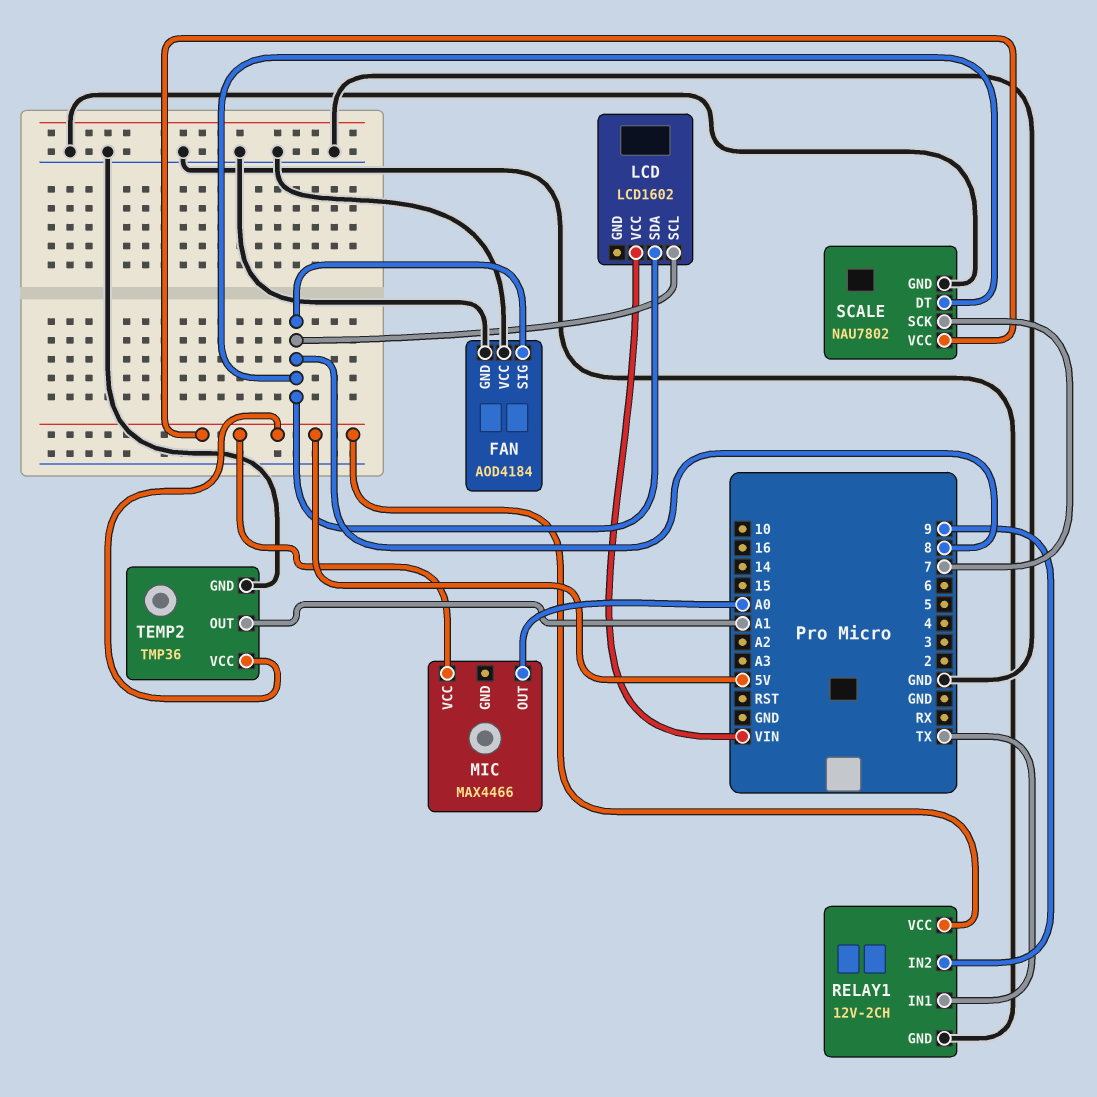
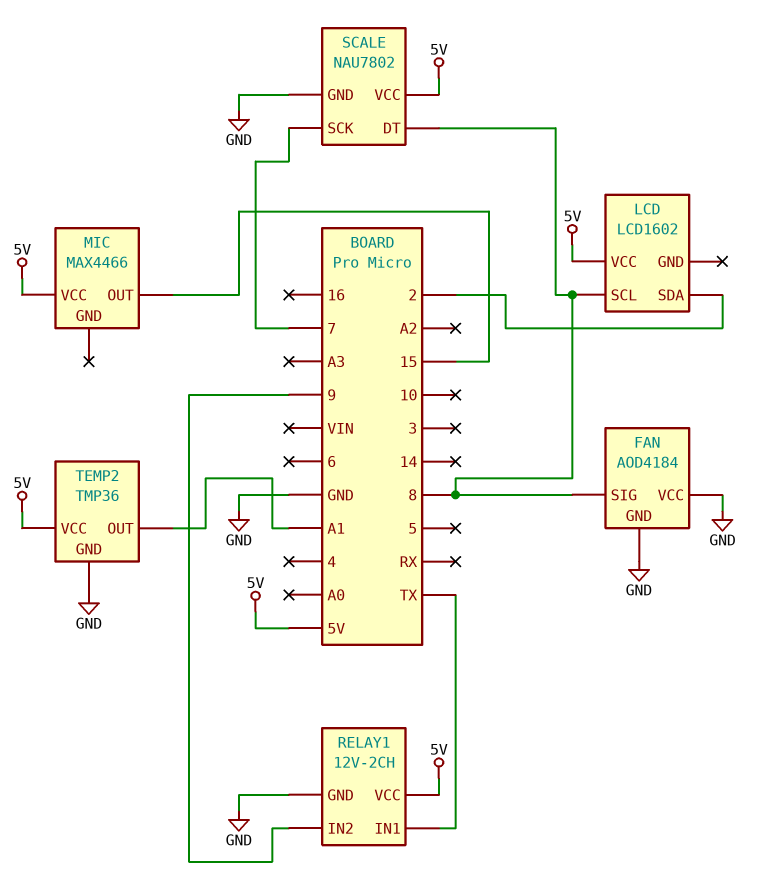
LCD pin SDA: 8 -> 2
LCD pin VCC: VIN -> 5V
MIC pin OUT: A0 -> 15

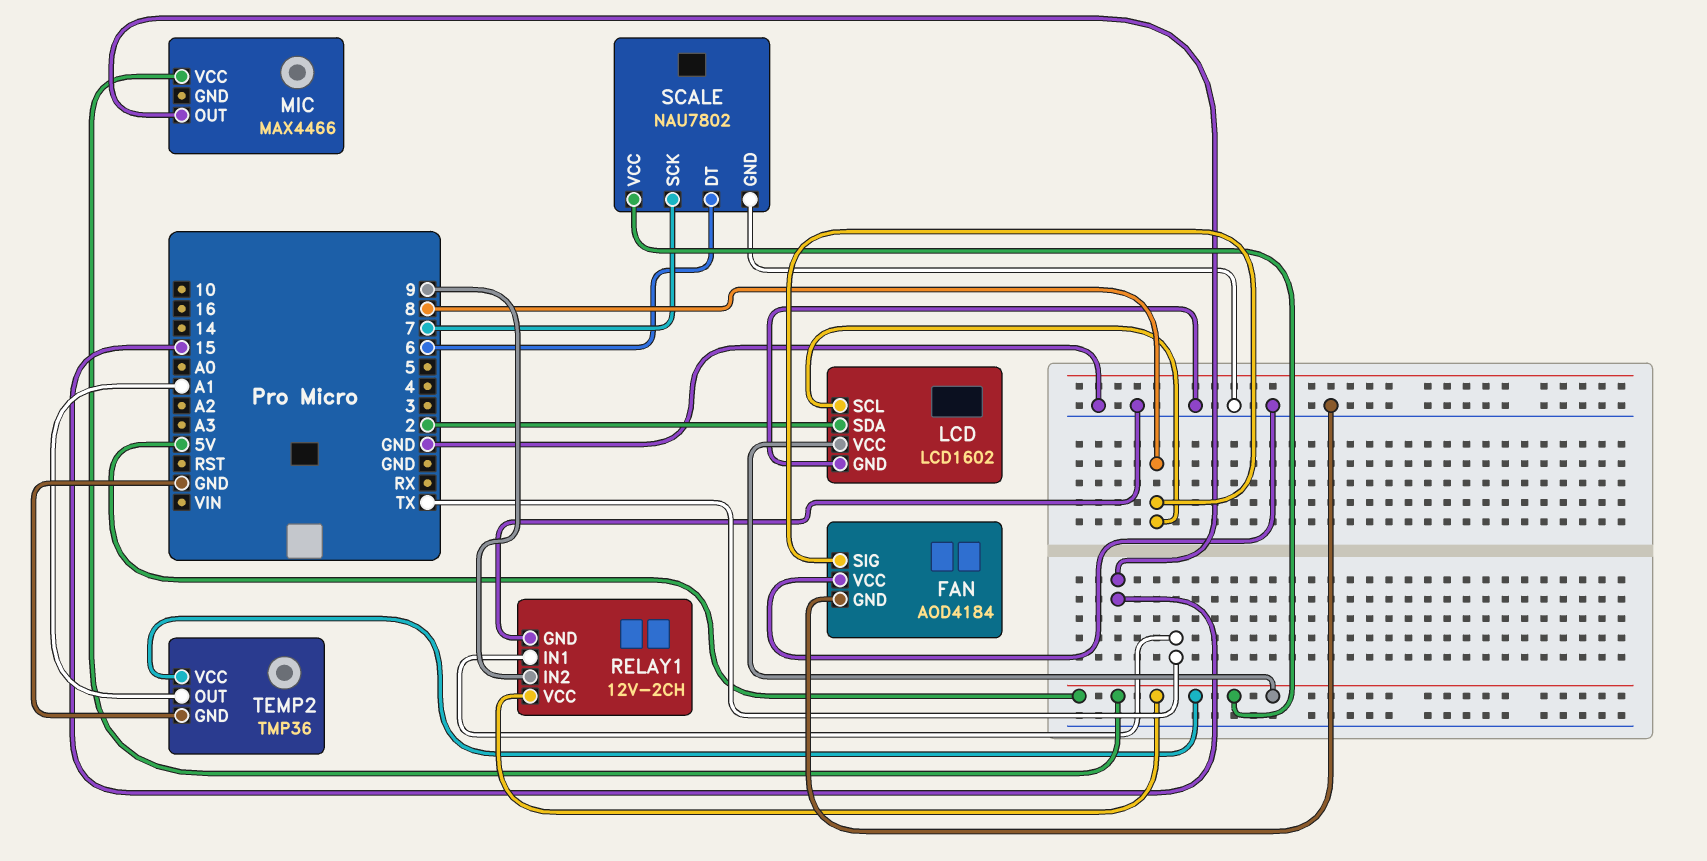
LCD pin GND: none -> GND
SCALE pin DT: 8 -> 6

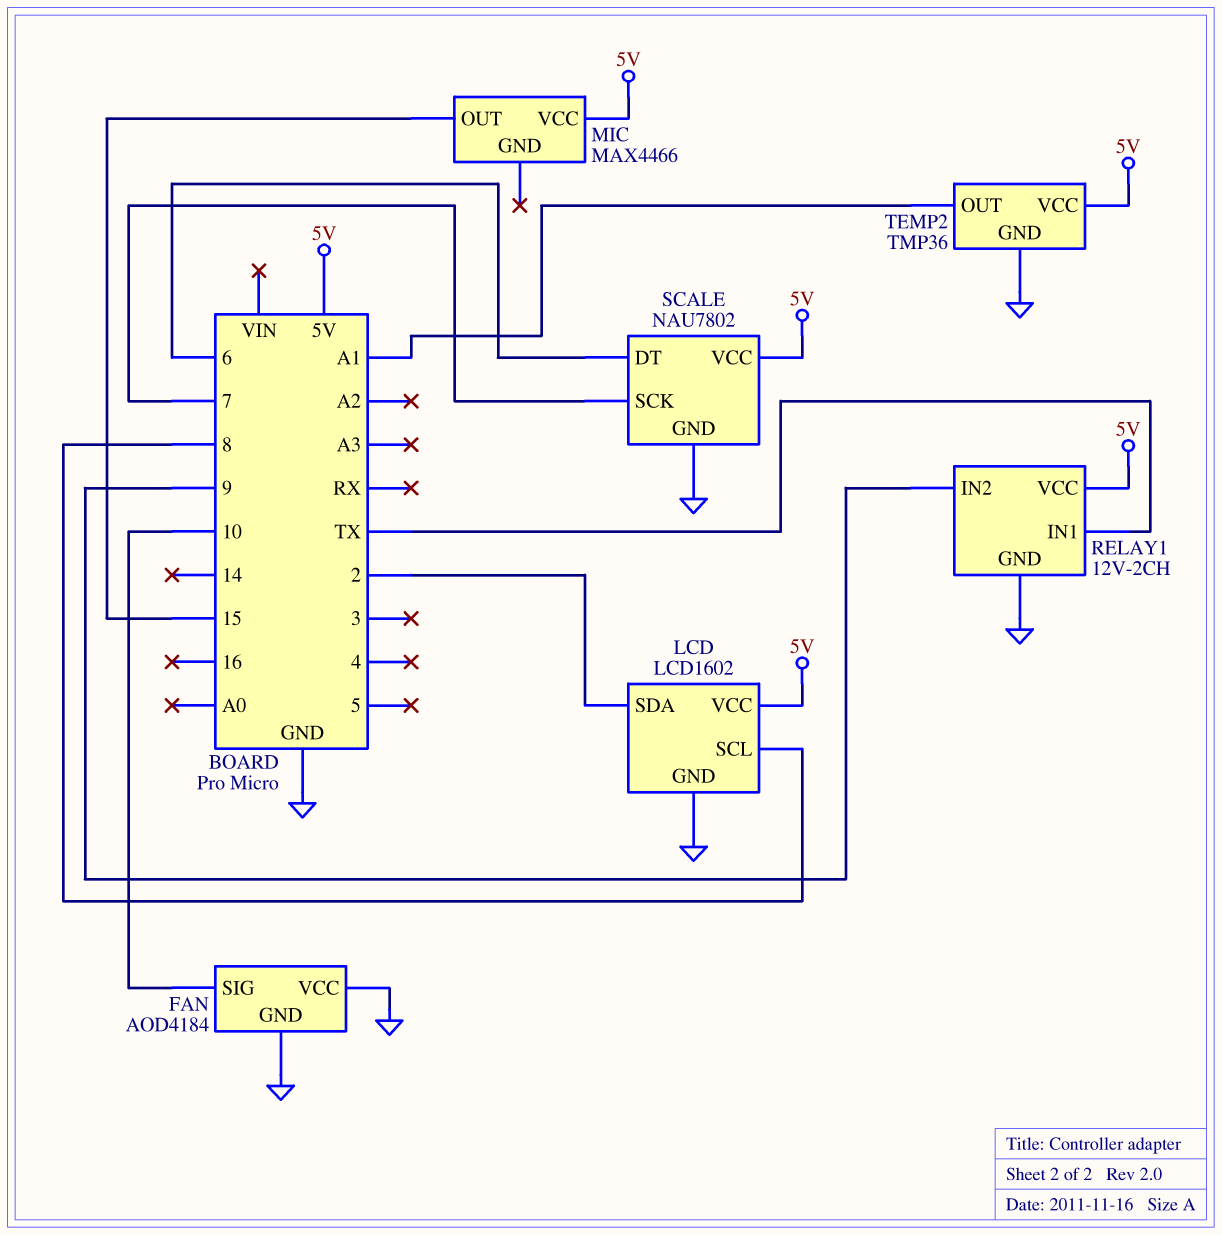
FAN pin SIG: 8 -> 10

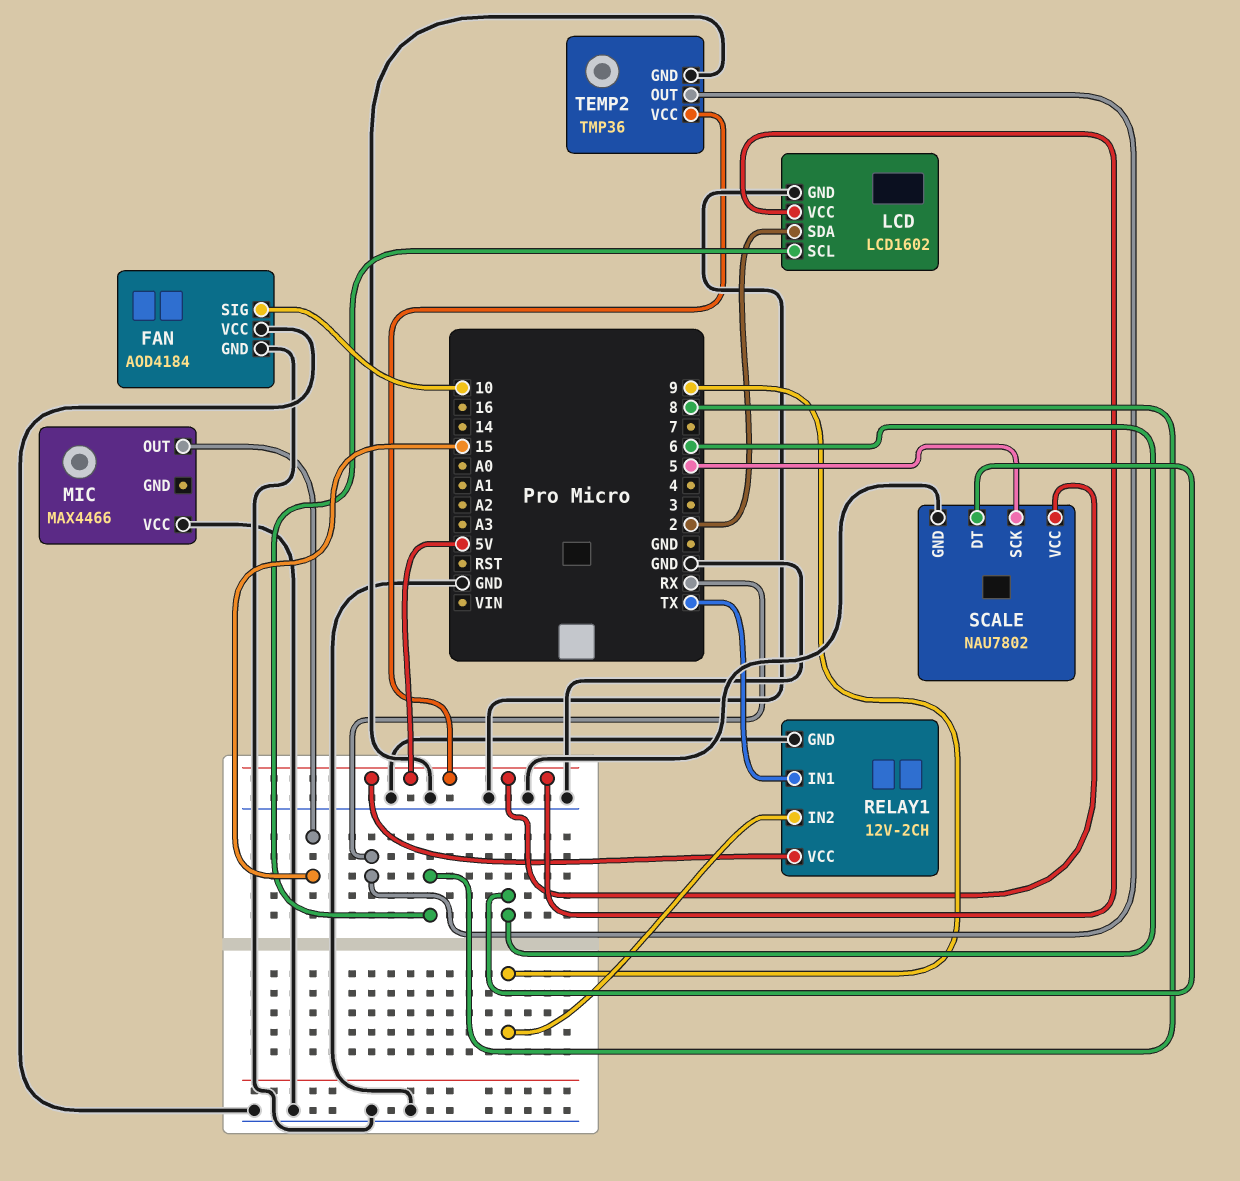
MIC pin VCC: 5V -> GND
SCALE pin SCK: 7 -> 5
TEMP2 pin OUT: A1 -> RX

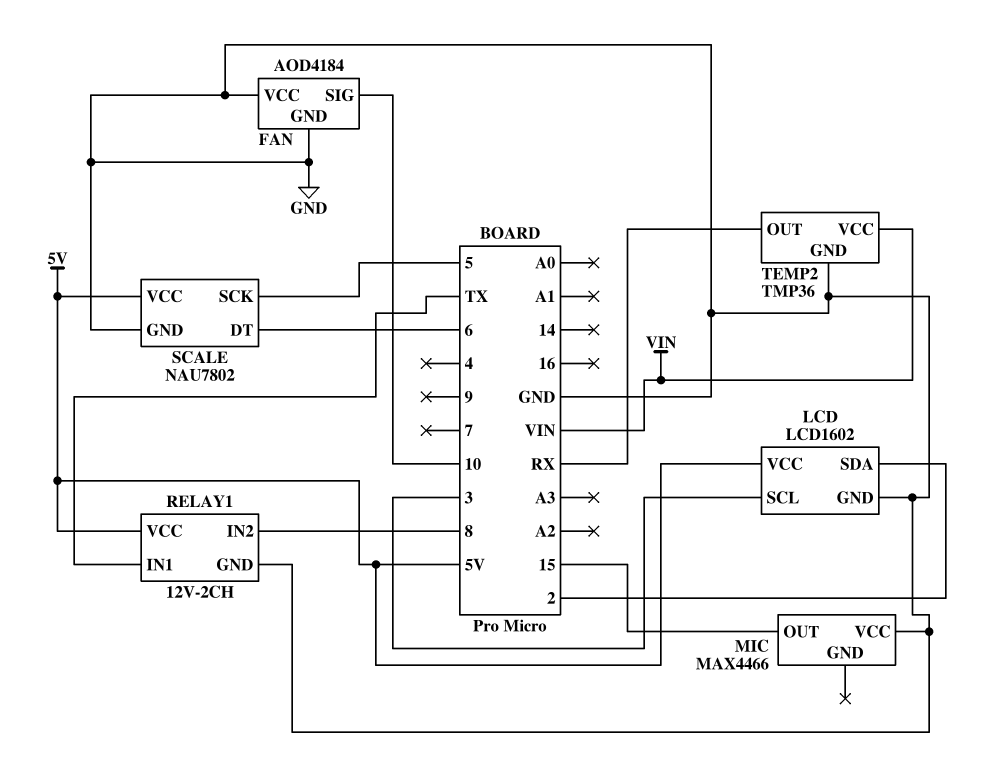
LCD pin SCL: 8 -> 3
RELAY1 pin IN2: 9 -> 8
TEMP2 pin VCC: 5V -> VIN

